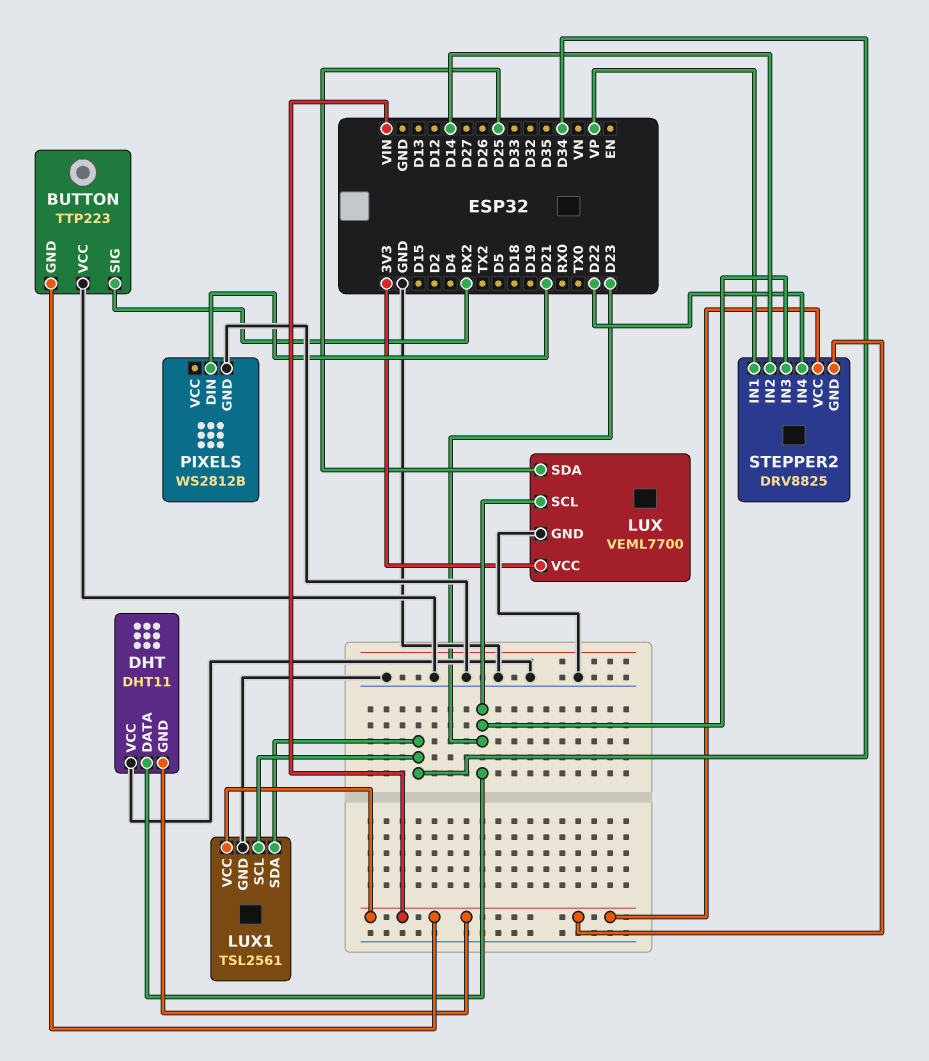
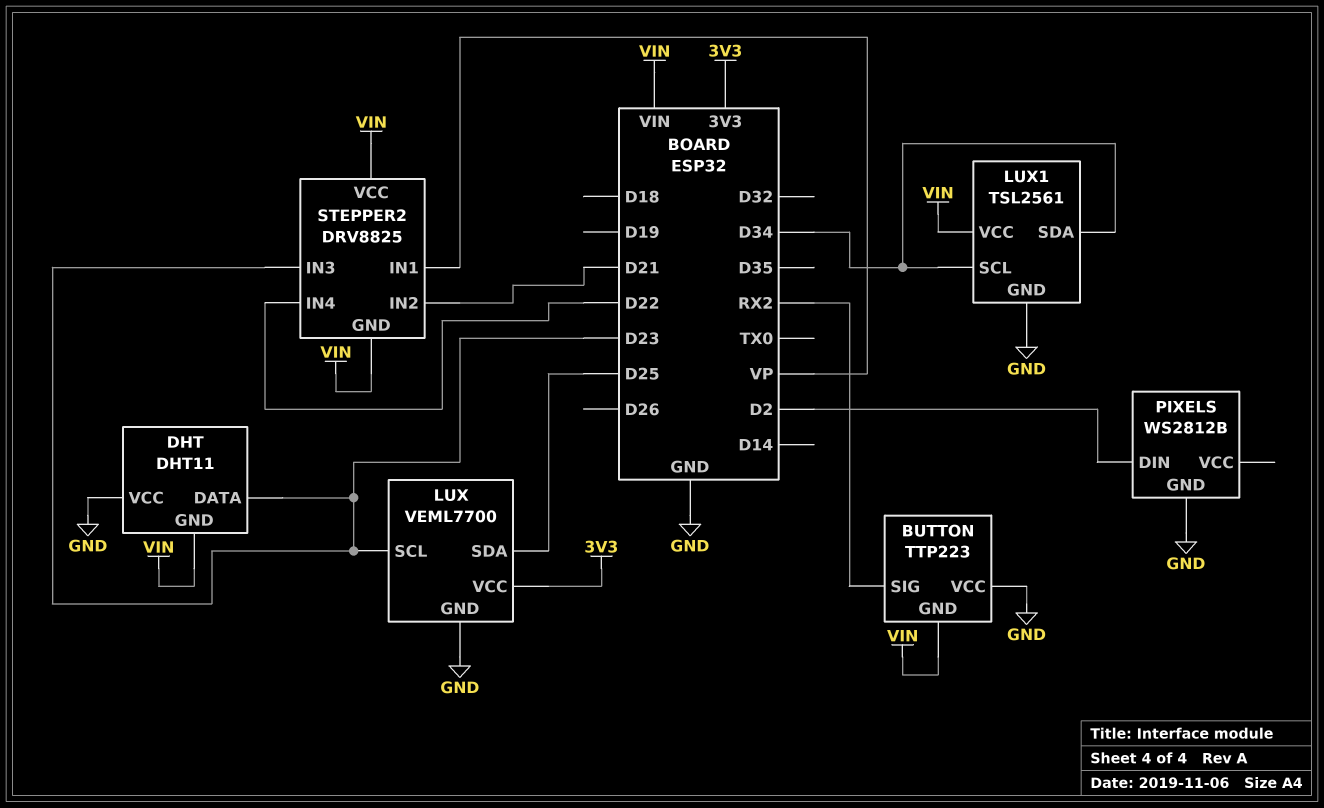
PIXELS pin DIN: D21 -> D2
STEPPER2 pin IN2: D14 -> D21

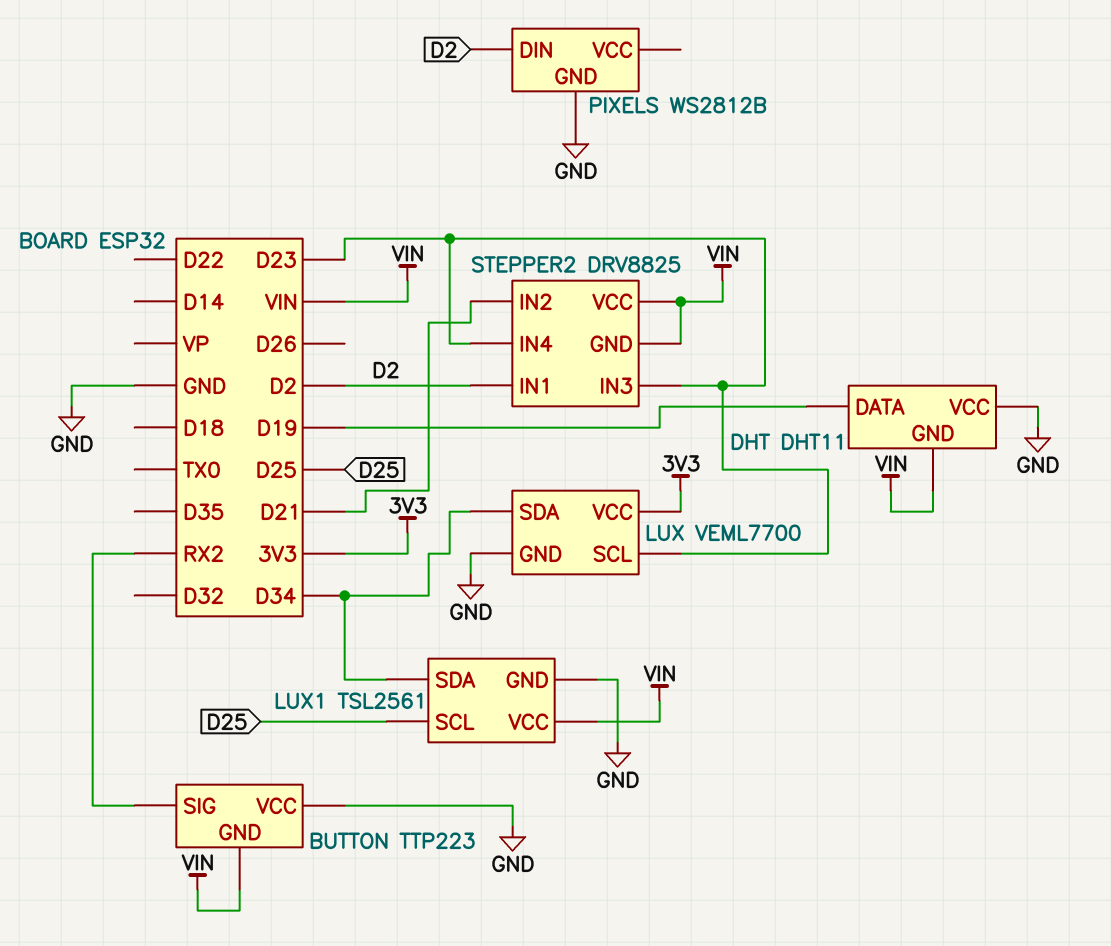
DHT pin DATA: D23 -> D19
LUX pin SDA: D25 -> D34
LUX1 pin SCL: D34 -> D25
STEPPER2 pin IN1: VP -> D2
STEPPER2 pin IN4: D22 -> D23

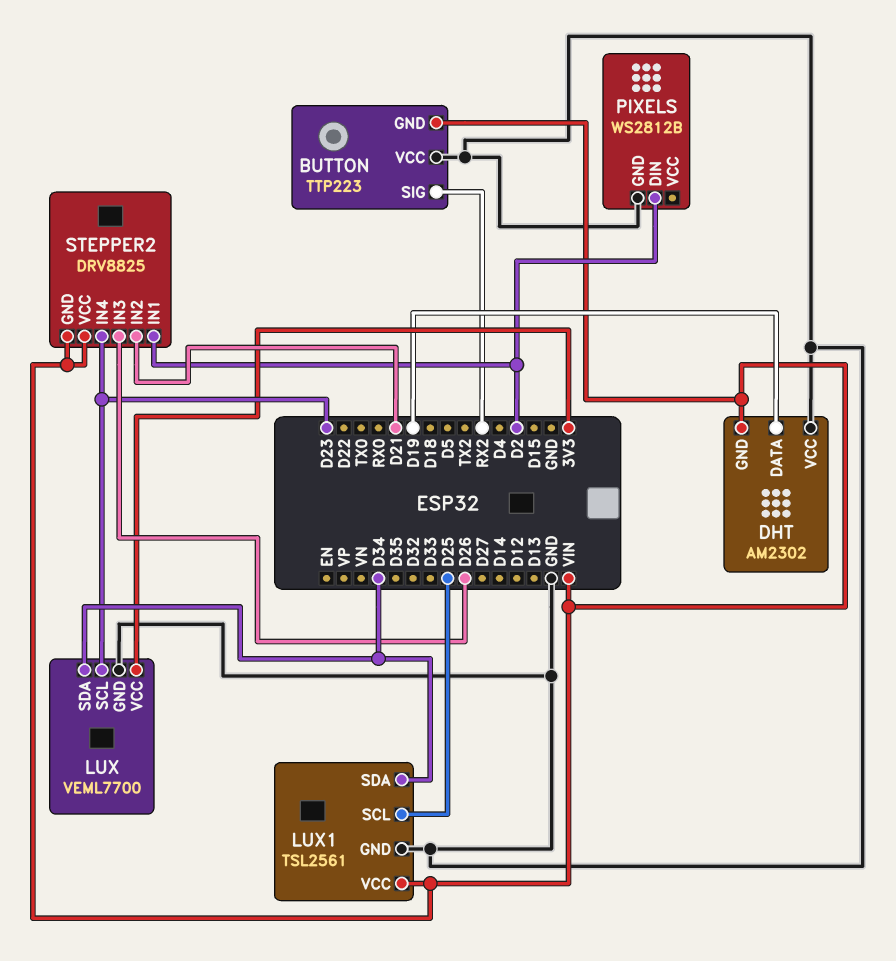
DHT: DHT11 -> AM2302
STEPPER2 pin IN3: D23 -> D26

